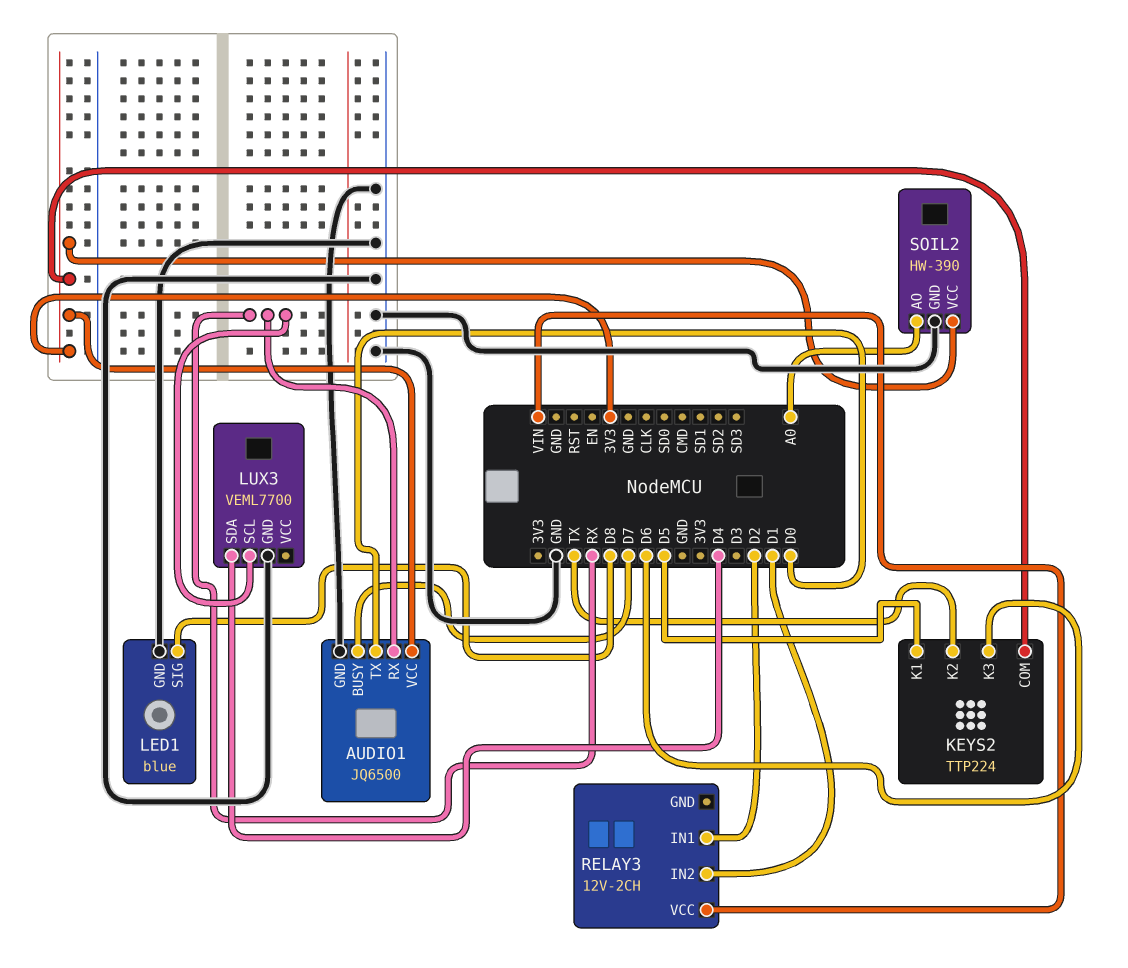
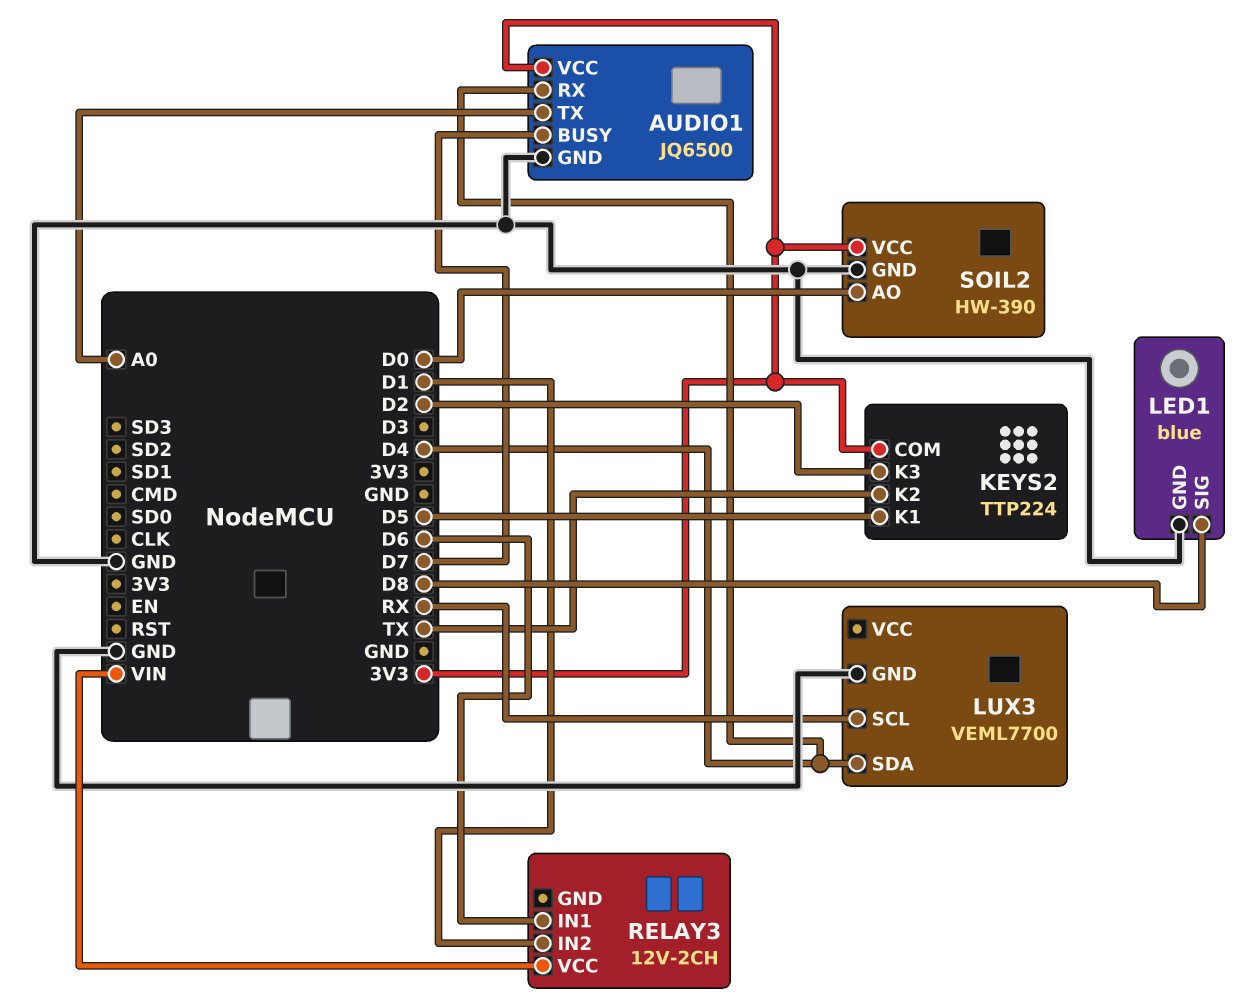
AUDIO1 pin RX: RX -> D4
AUDIO1 pin TX: D0 -> A0
KEYS2 pin K3: D6 -> D2
RELAY3 pin IN1: D2 -> D6
SOIL2 pin AO: A0 -> D0

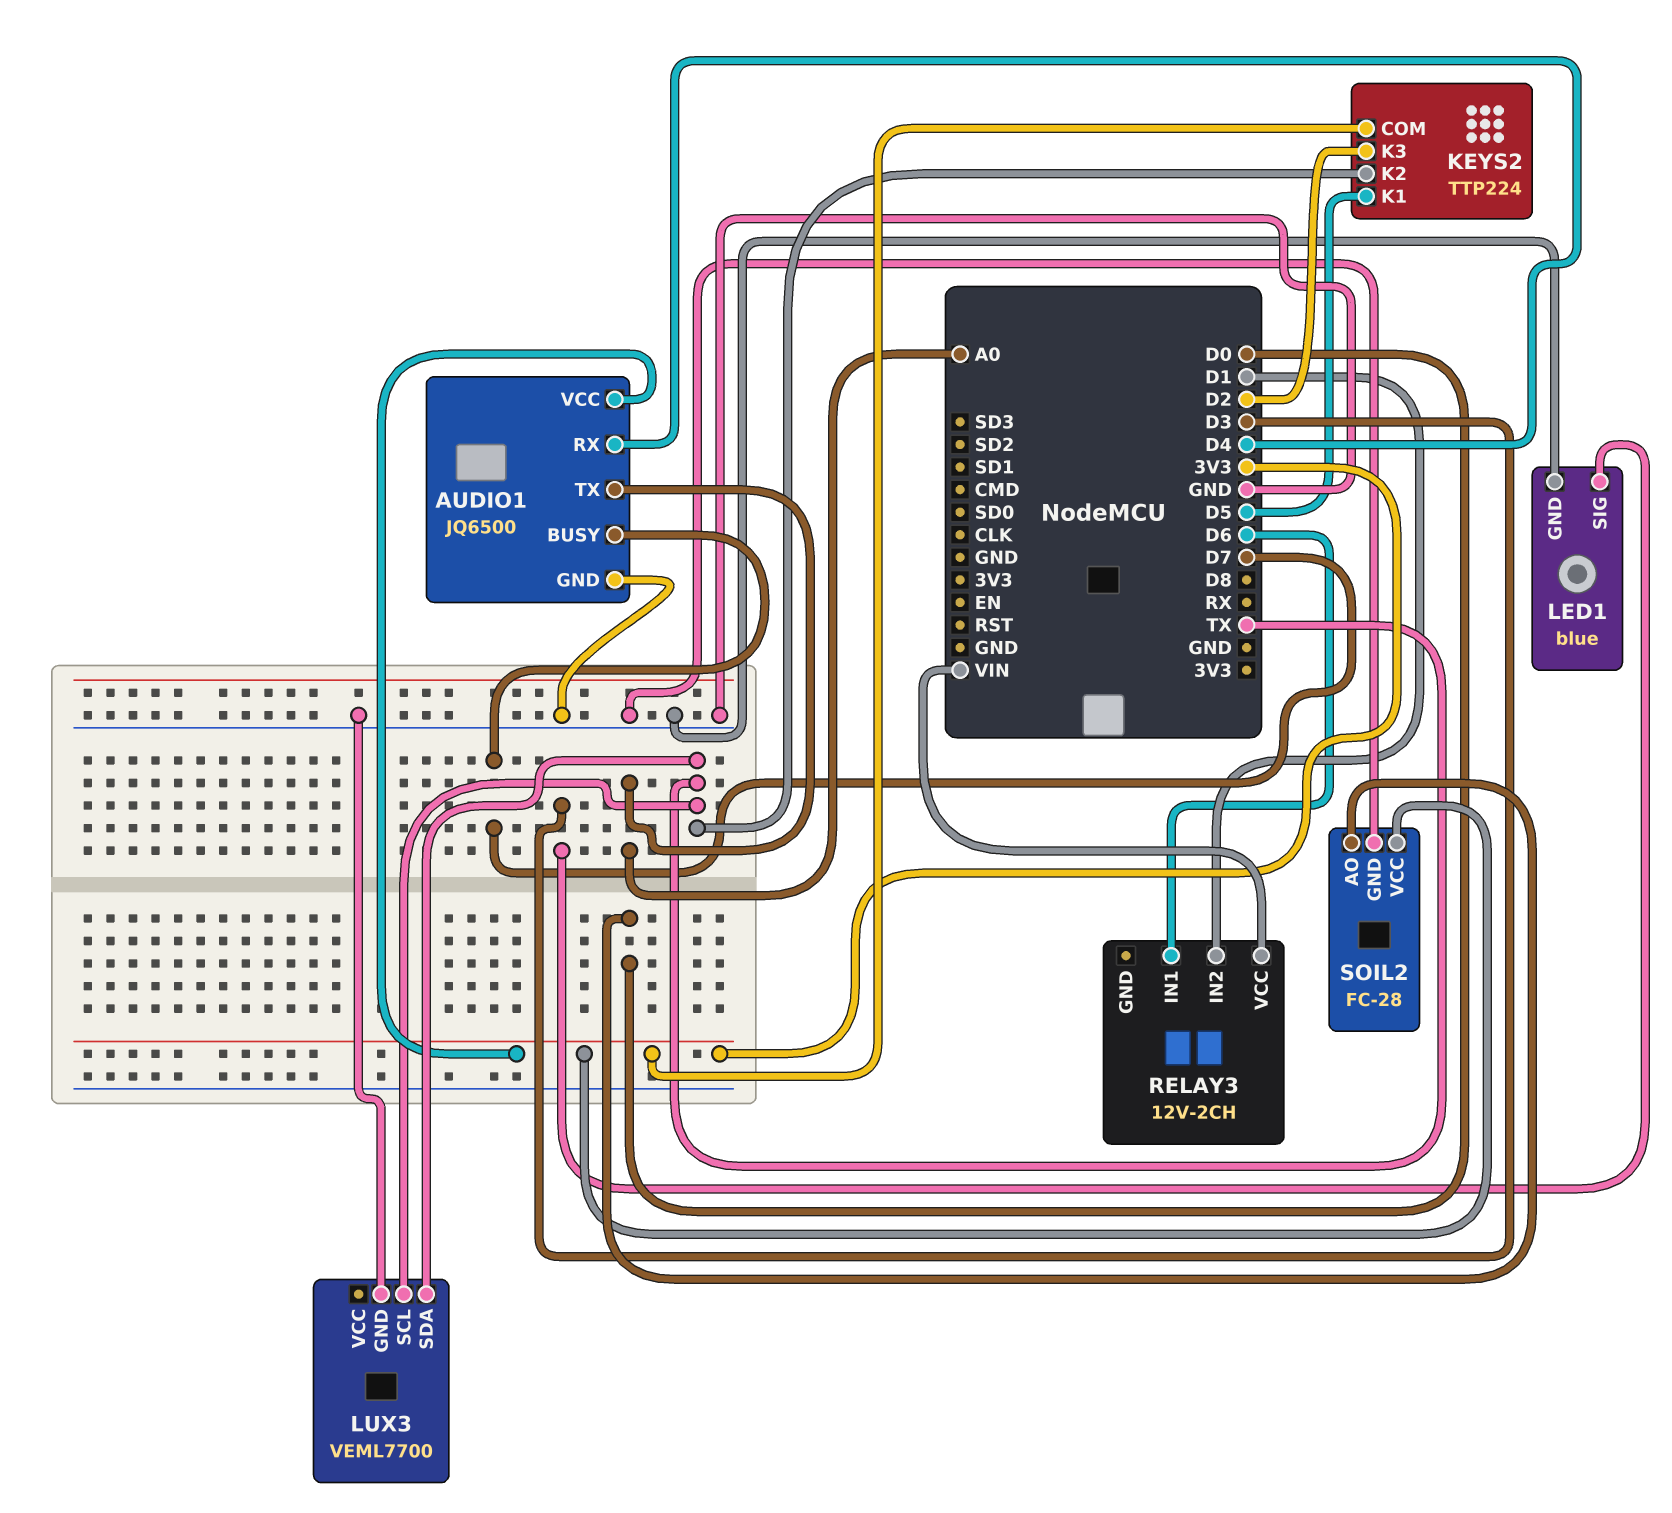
LED1 pin SIG: D8 -> D3
LUX3 pin SCL: RX -> TX
LUX3 pin SDA: D4 -> TX
SOIL2: HW-390 -> FC-28

